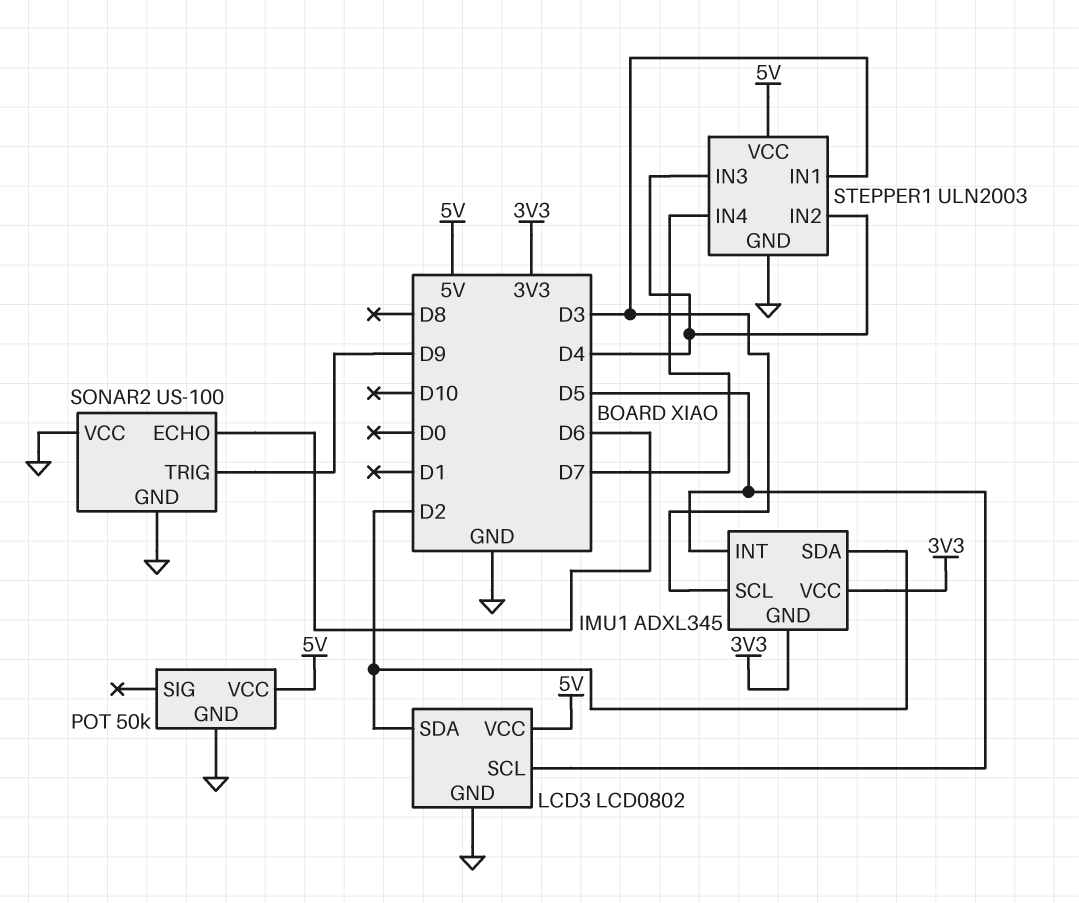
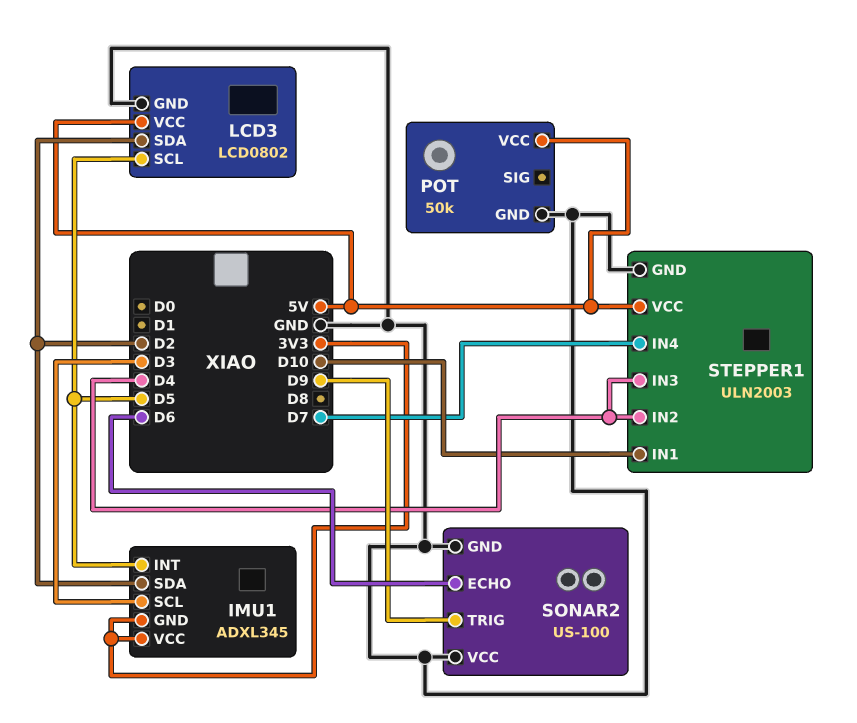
STEPPER1 pin IN1: D3 -> D10

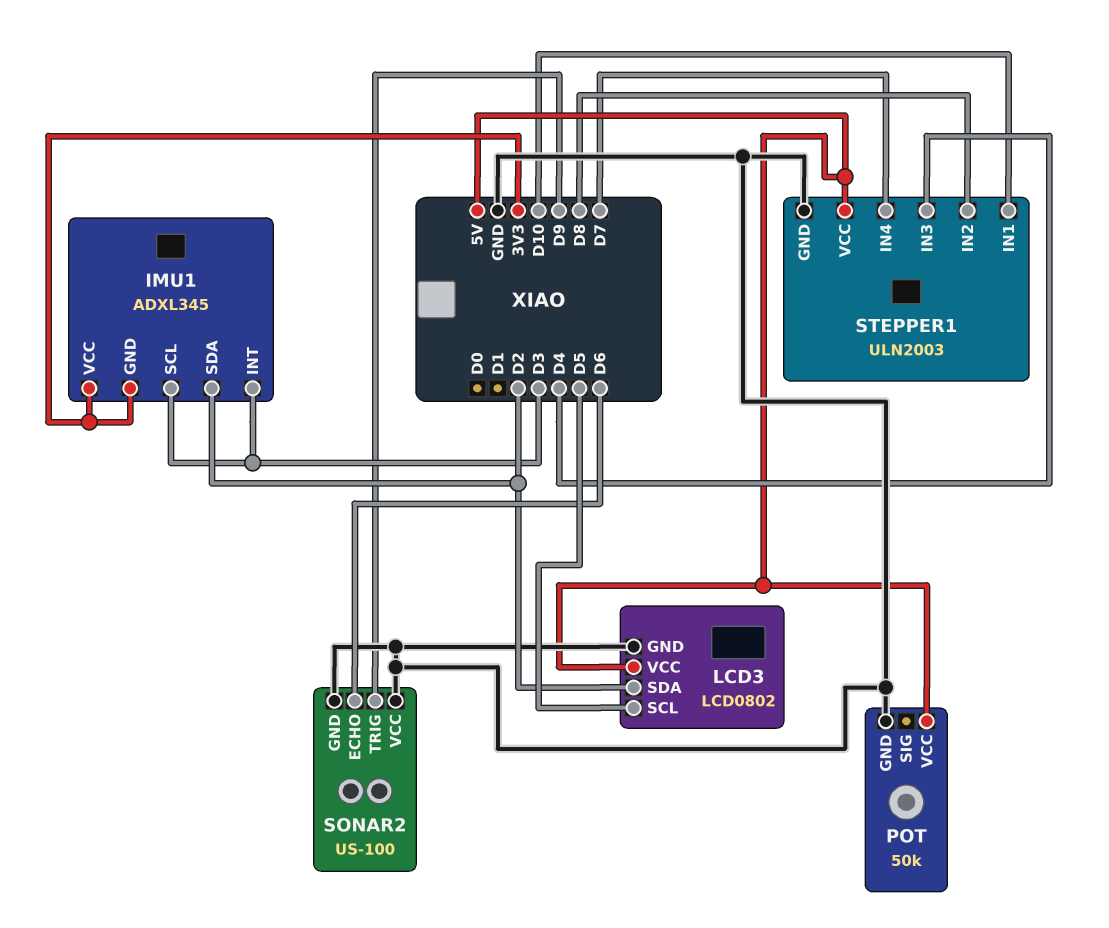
IMU1 pin INT: D5 -> D3
STEPPER1 pin IN2: D4 -> D8

